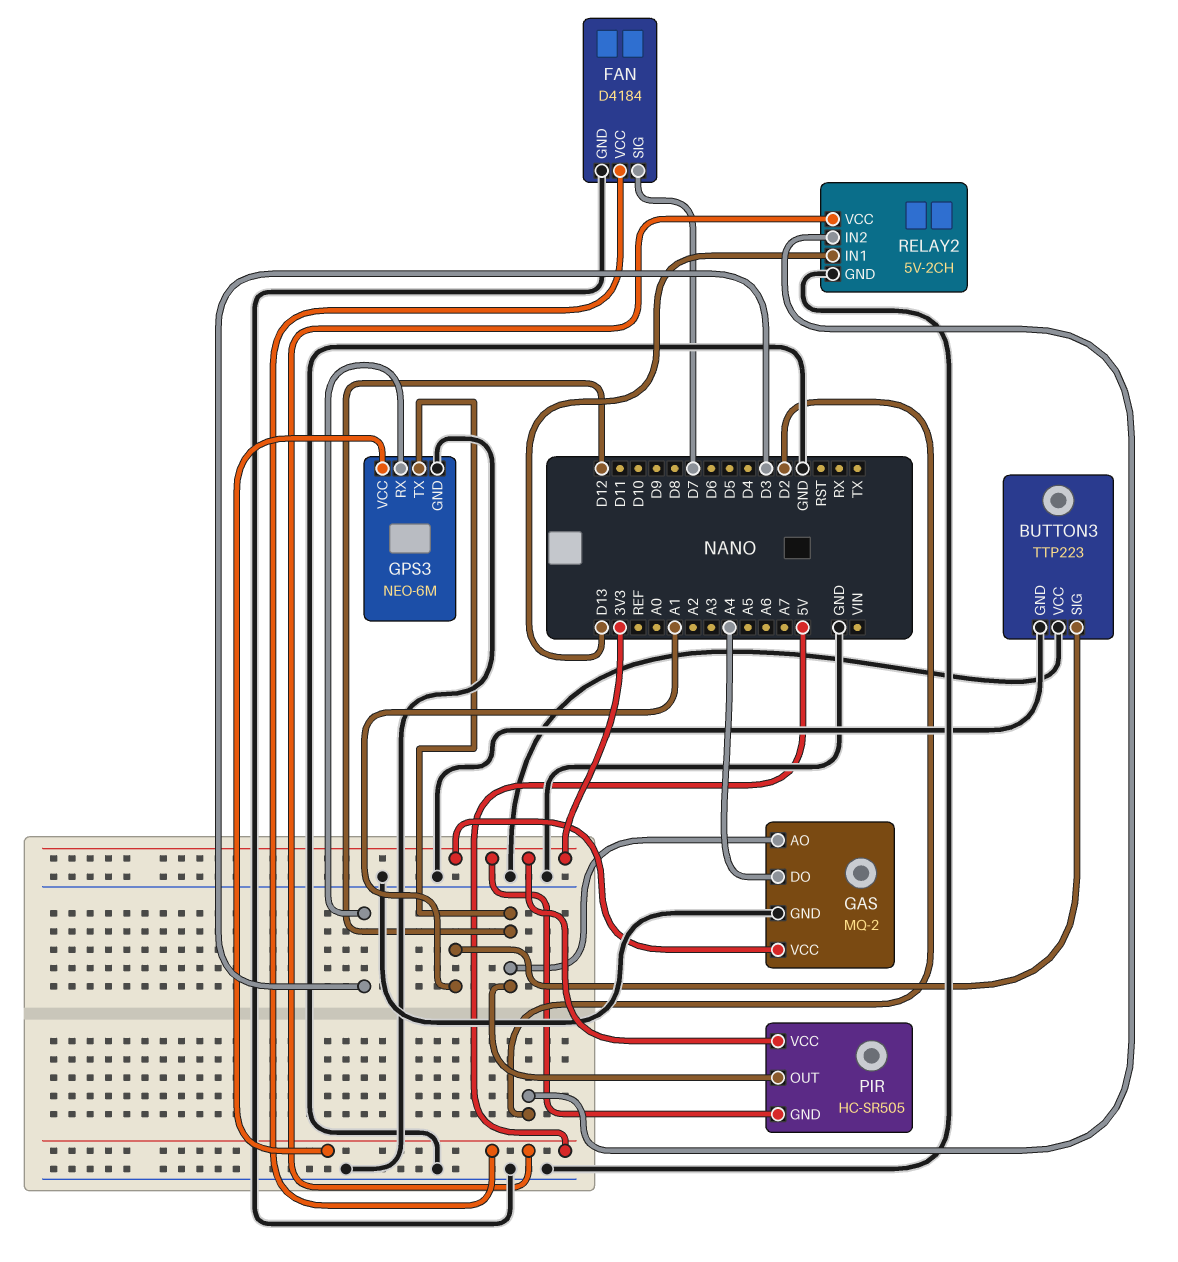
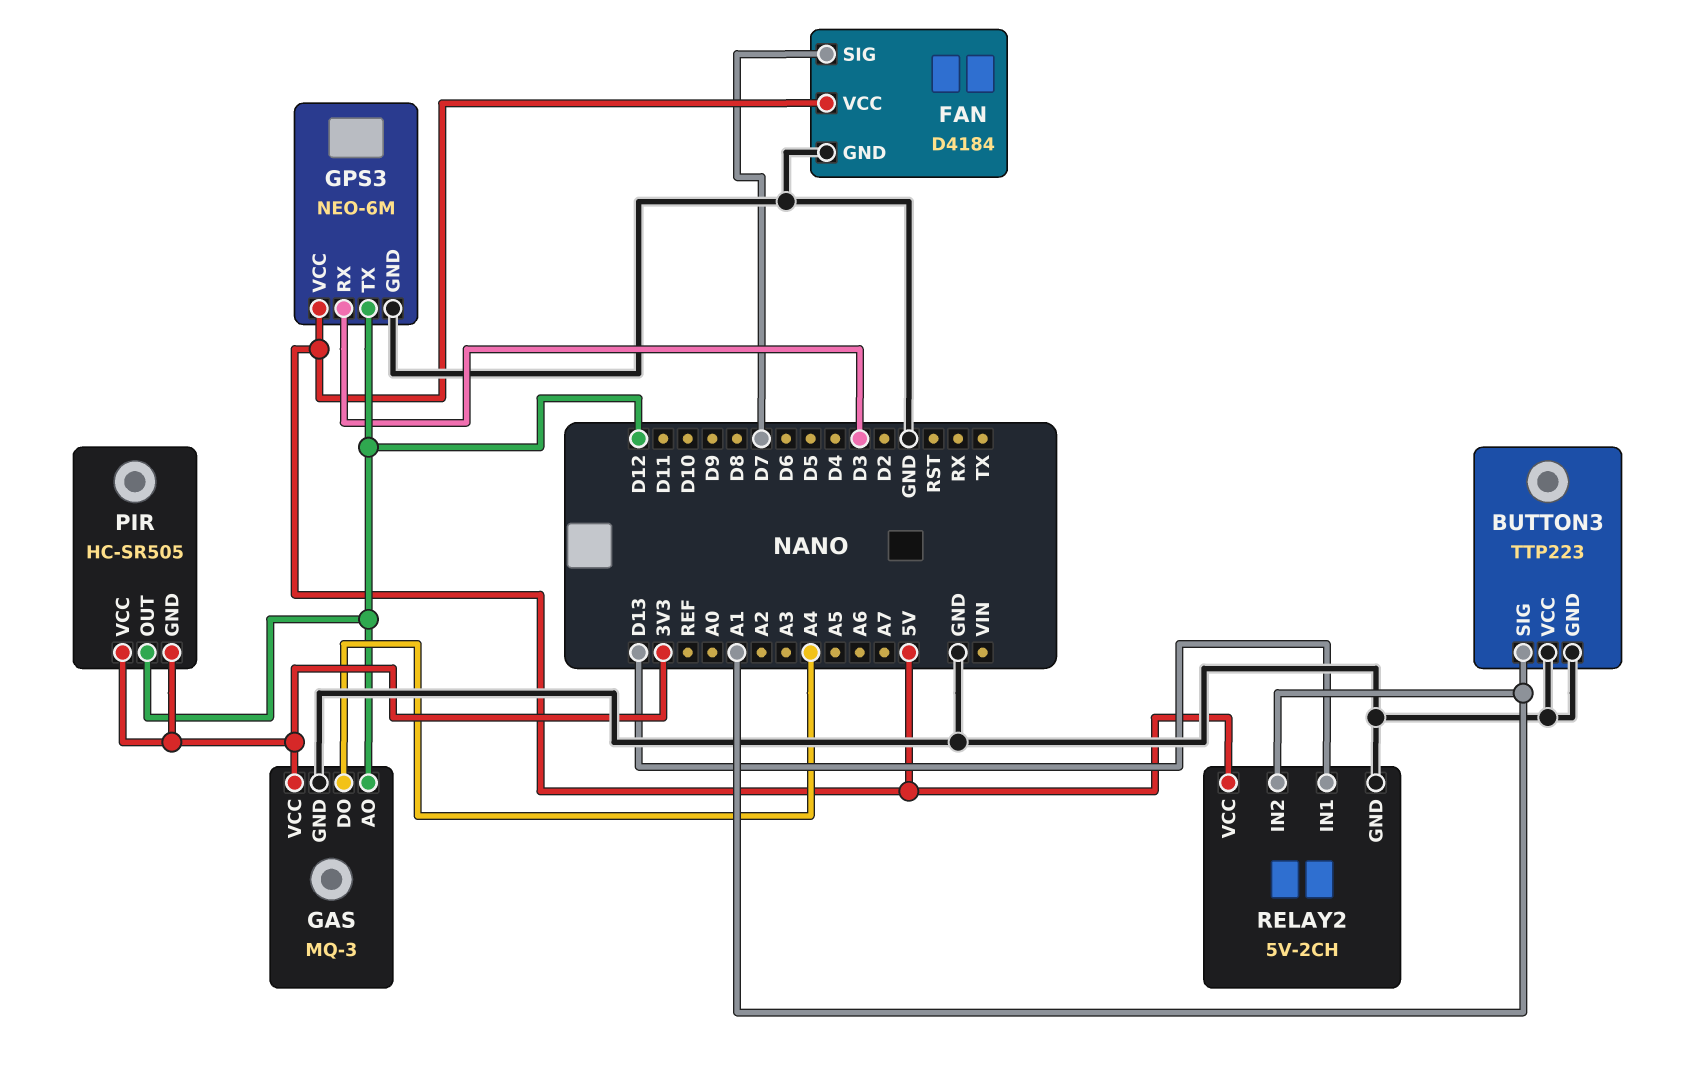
GAS: MQ-2 -> MQ-3
RELAY2 pin IN2: D2 -> A1

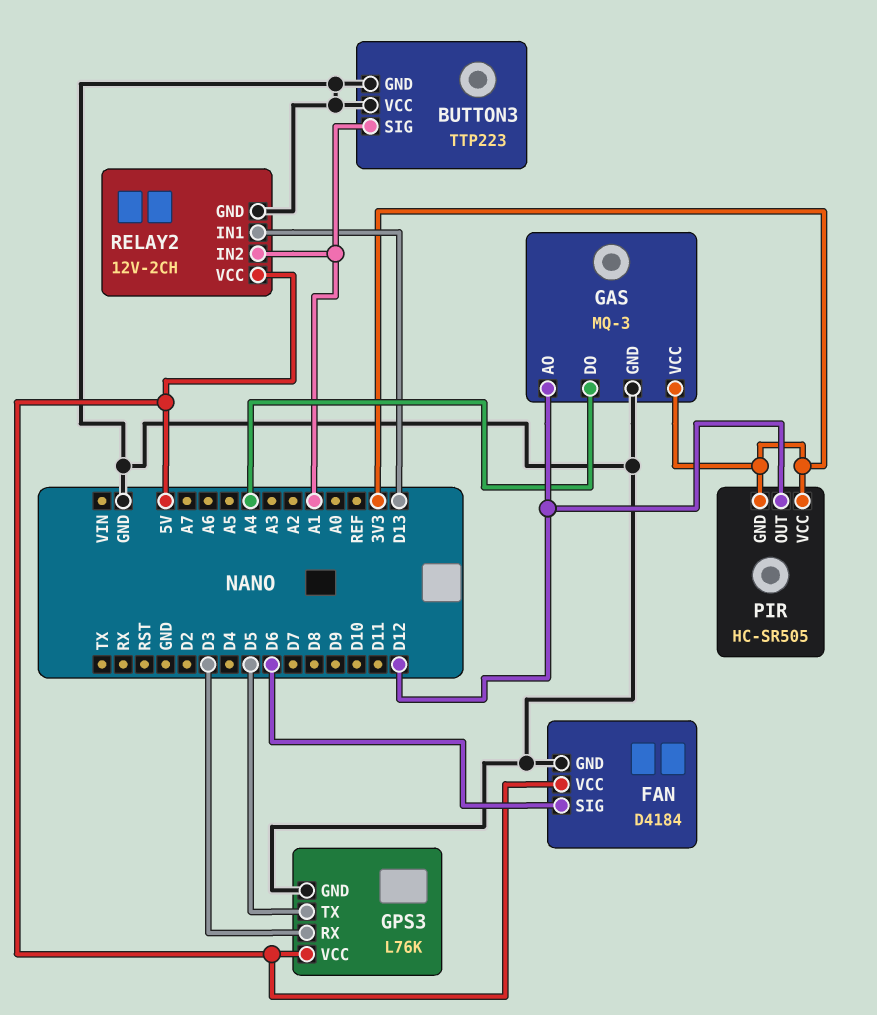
FAN pin SIG: D7 -> D6
GPS3: NEO-6M -> L76K
GPS3 pin TX: D12 -> D5
RELAY2: 5V-2CH -> 12V-2CH

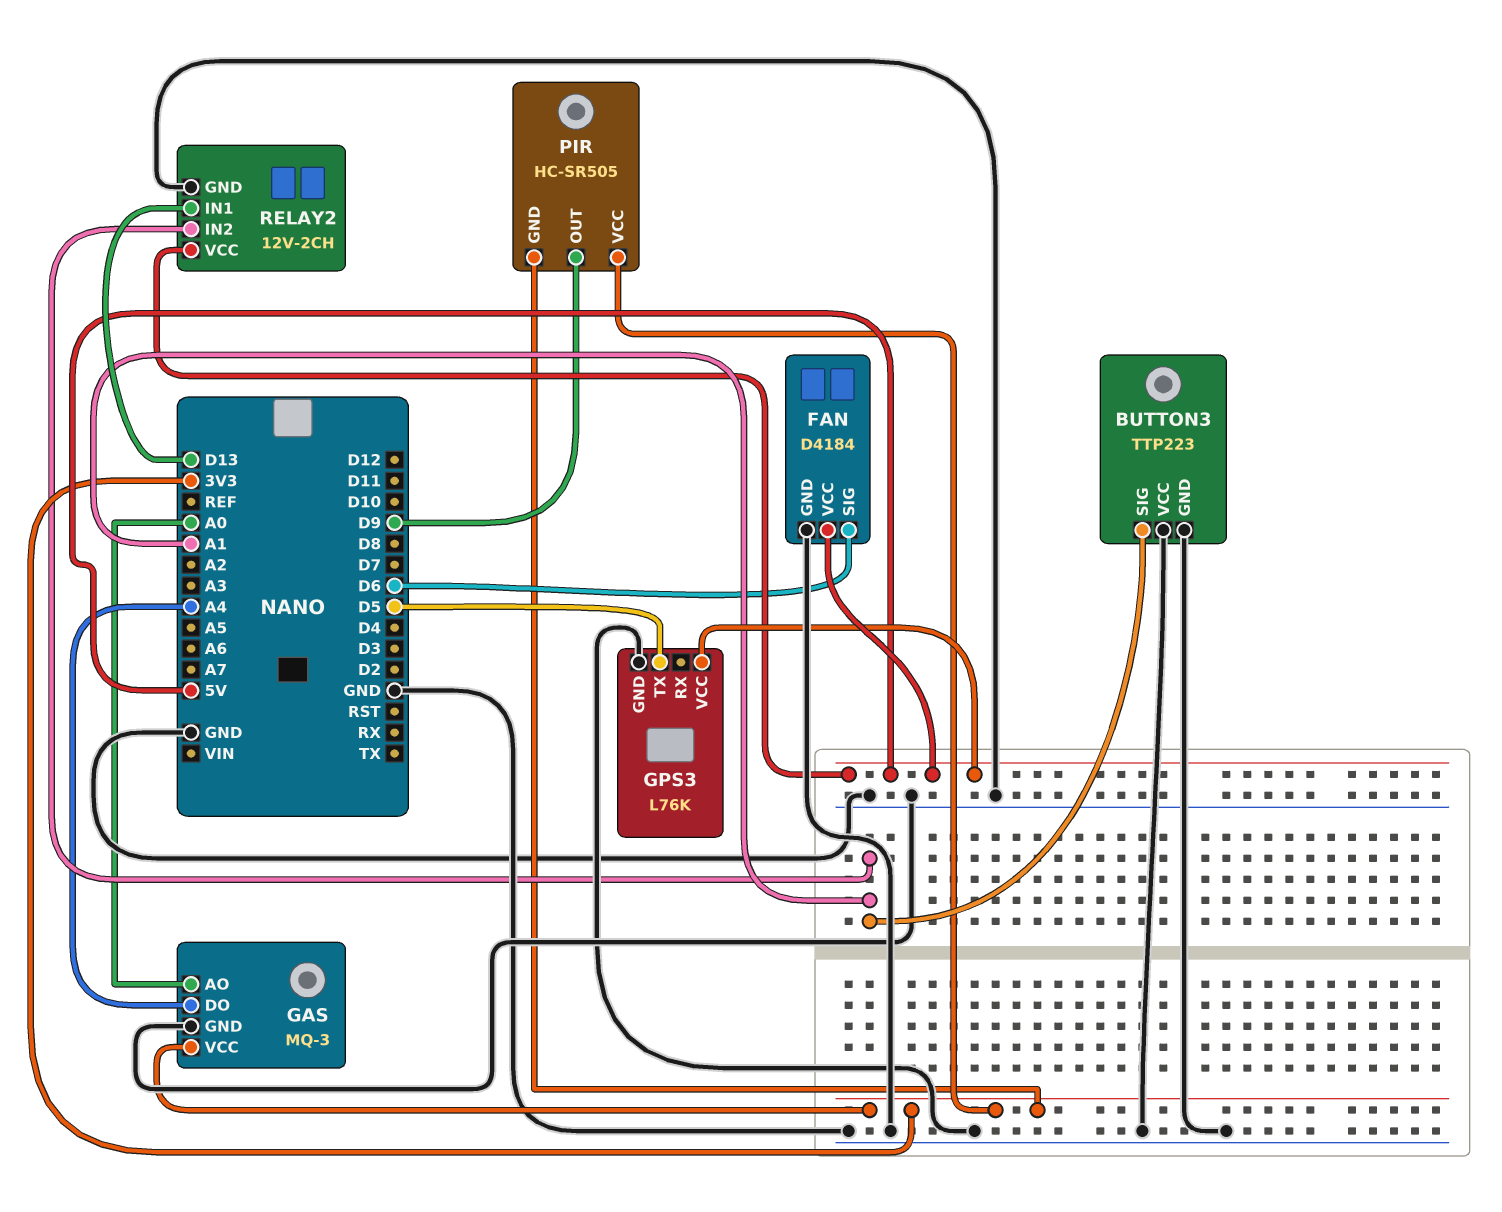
GAS pin AO: D12 -> A0
GPS3 pin RX: D3 -> none
PIR pin OUT: D12 -> D9

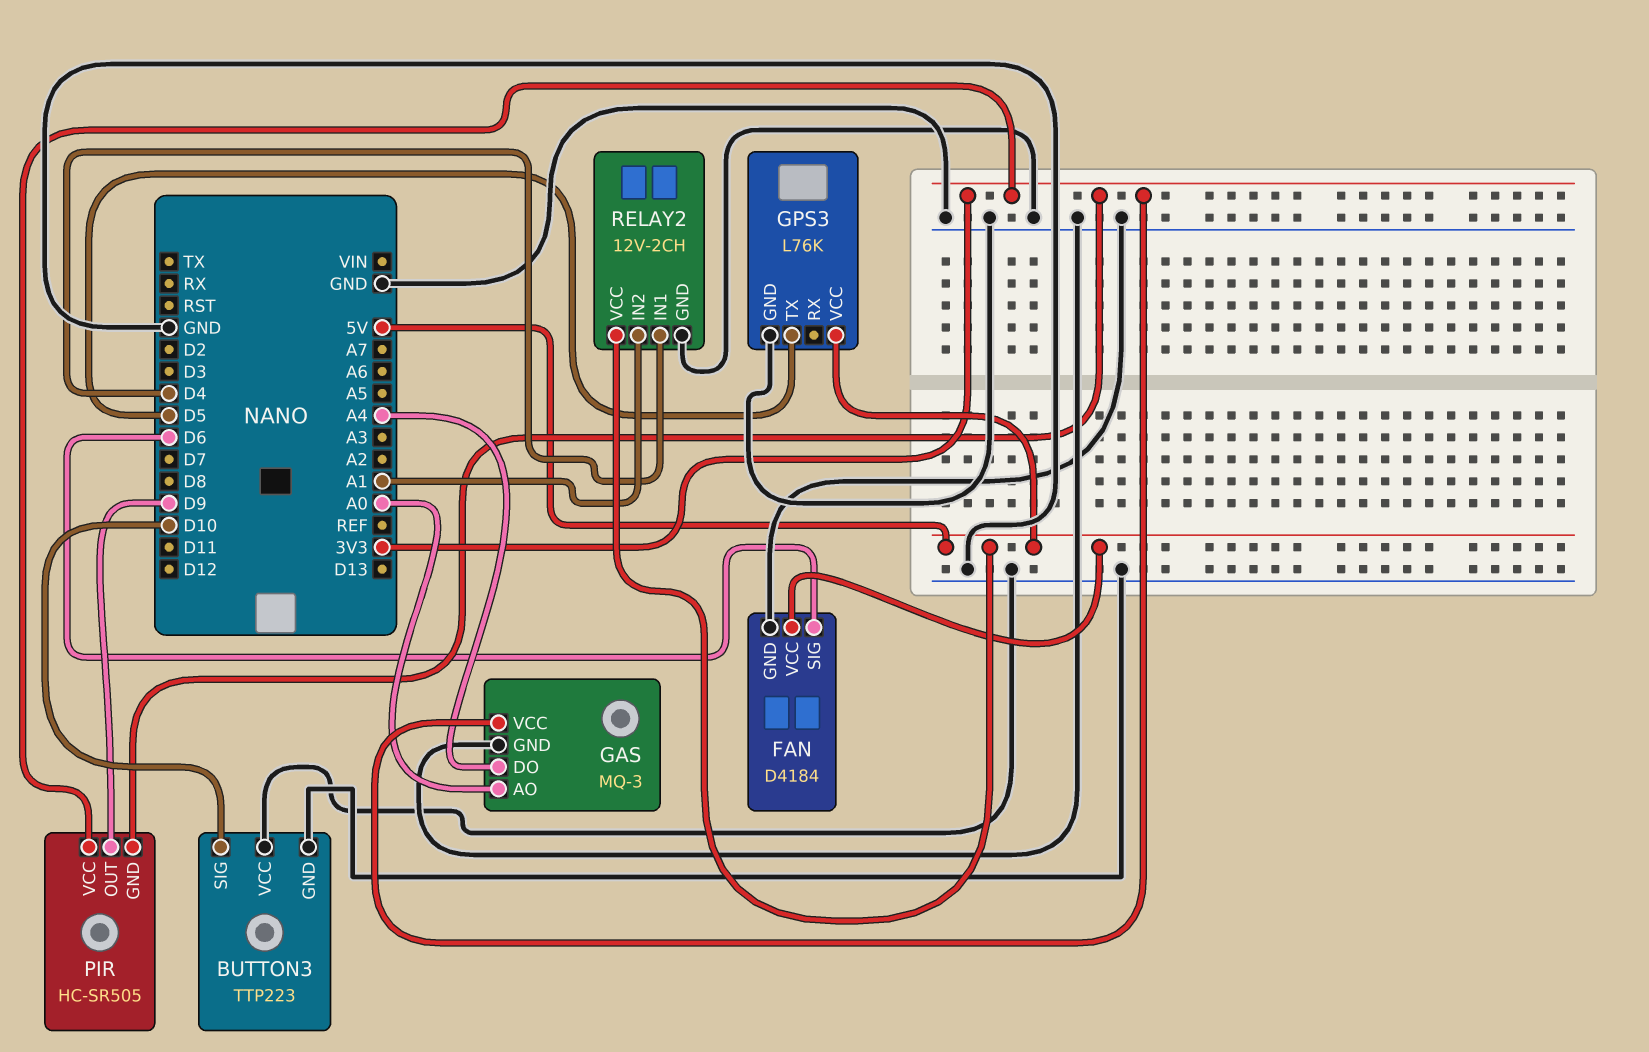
BUTTON3 pin SIG: A1 -> D10
RELAY2 pin IN1: D13 -> D4

